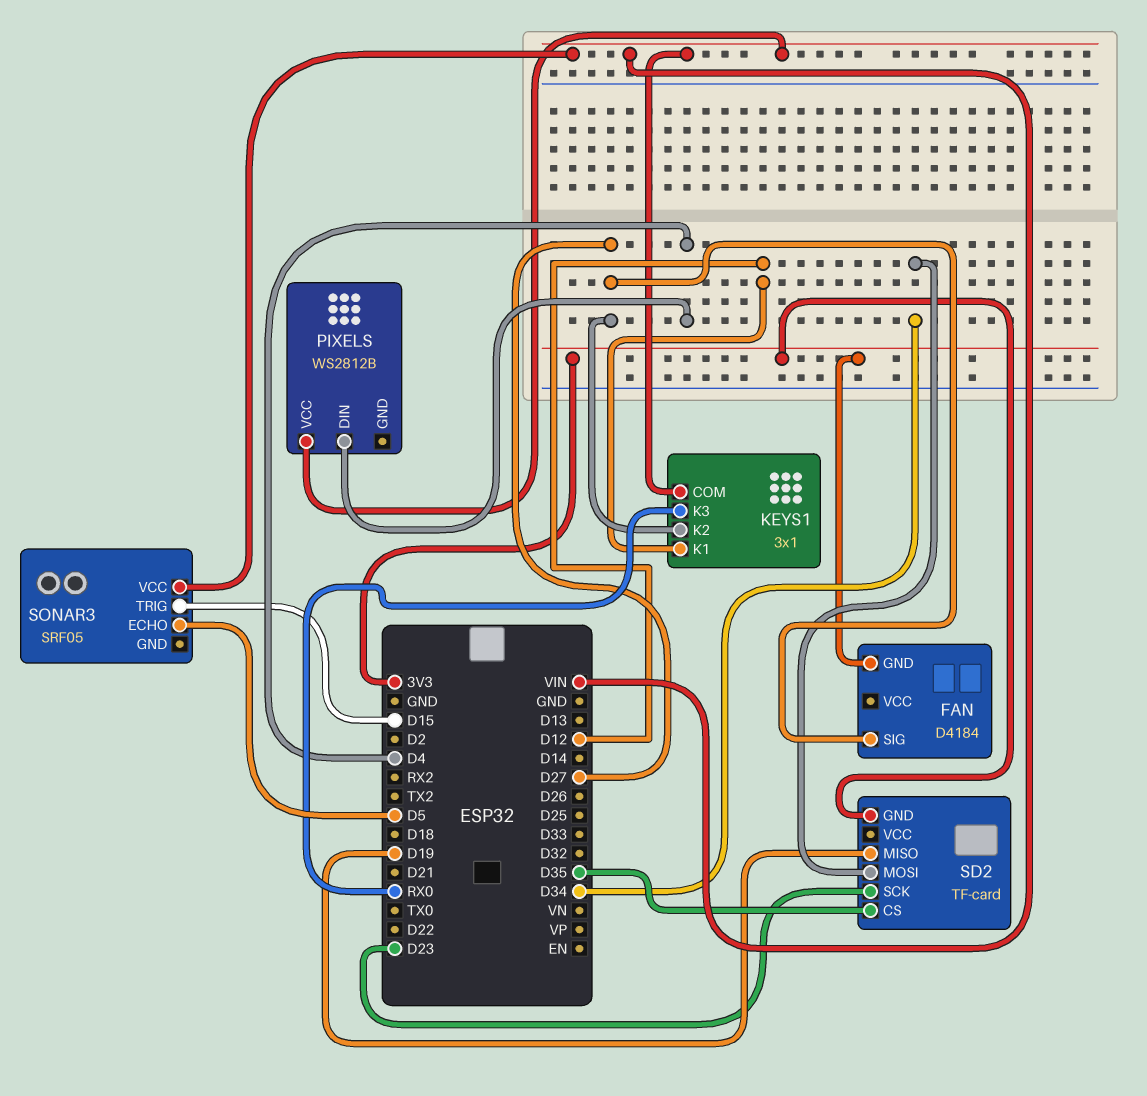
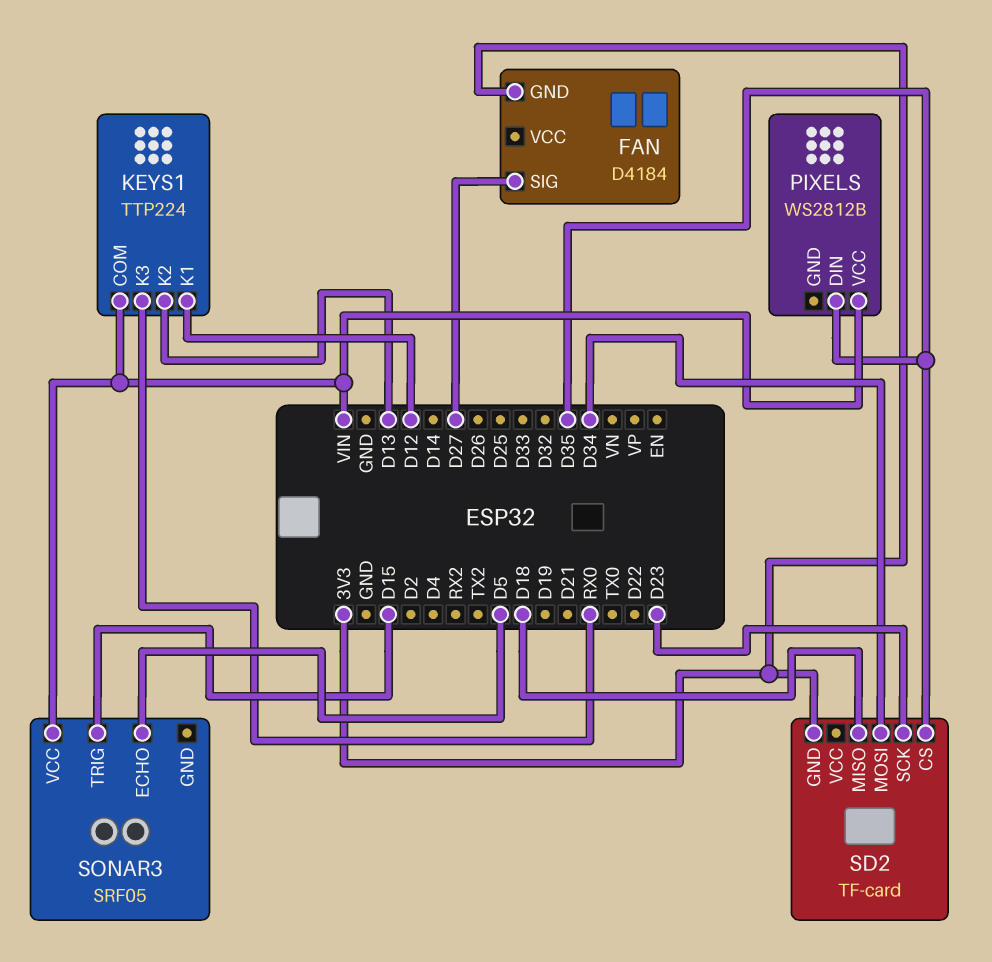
KEYS1: 3x1 -> TTP224
KEYS1 pin K2: D27 -> D13
PIXELS pin DIN: D4 -> D35
SD2 pin MISO: D19 -> D18

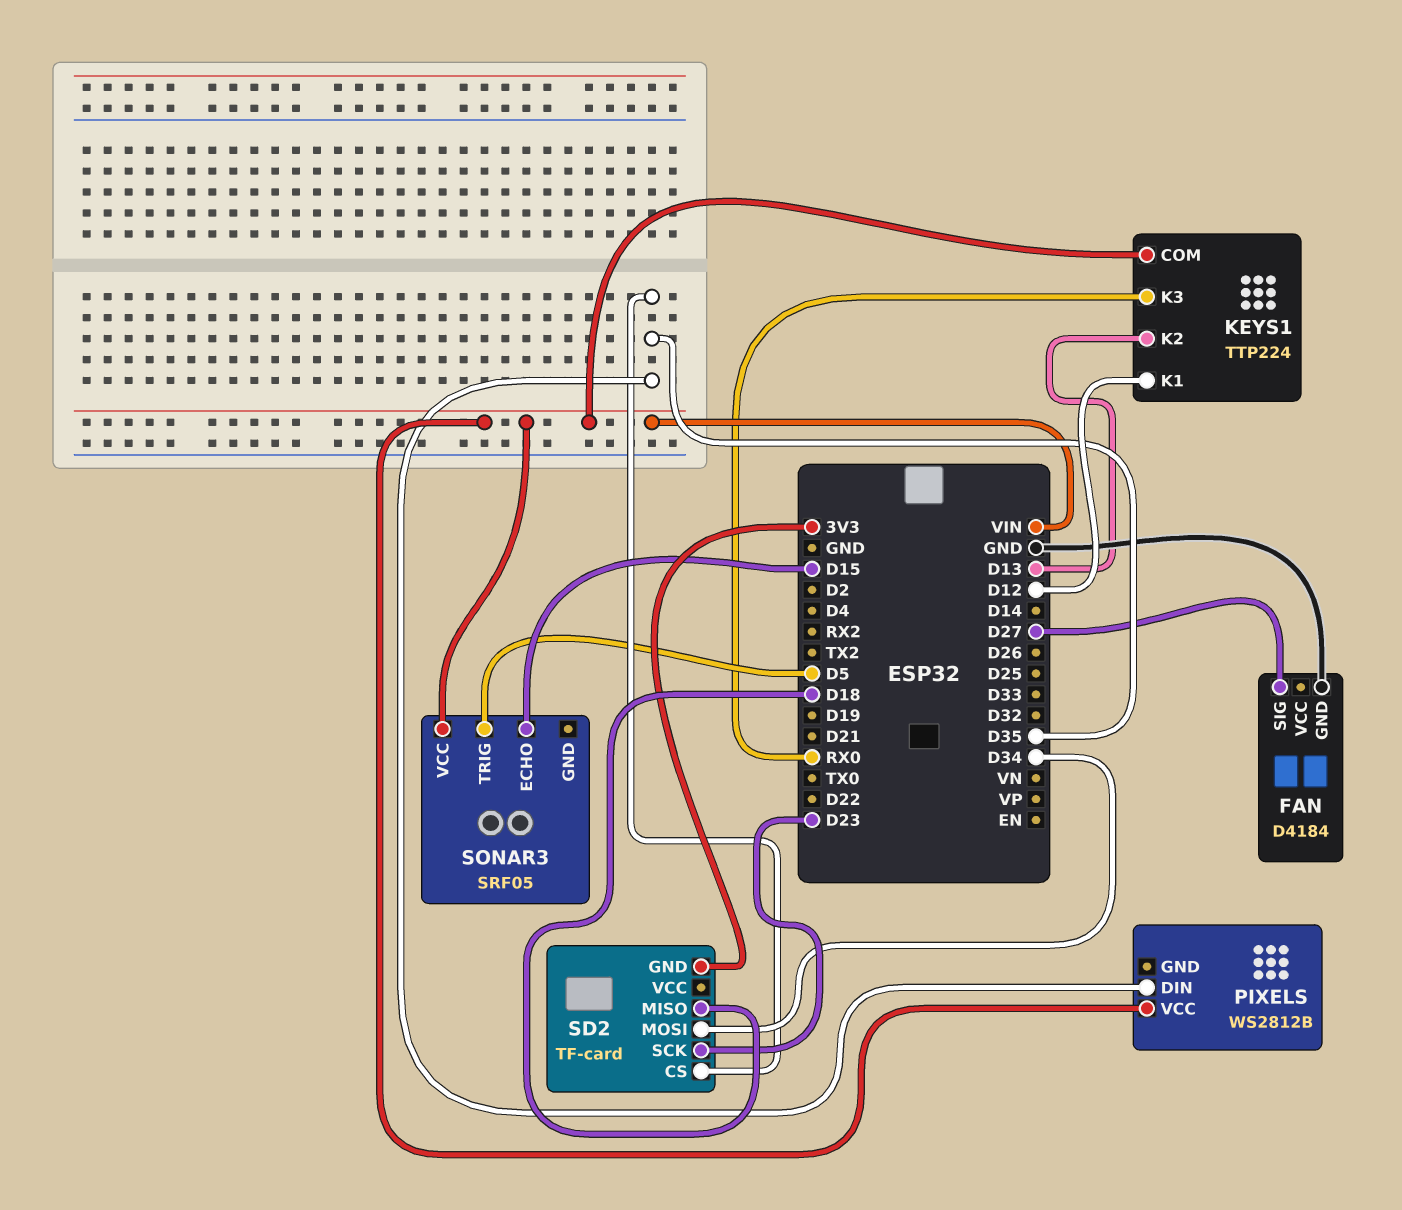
FAN pin GND: 3V3 -> GND
SONAR3 pin ECHO: D5 -> D15
SONAR3 pin TRIG: D15 -> D5

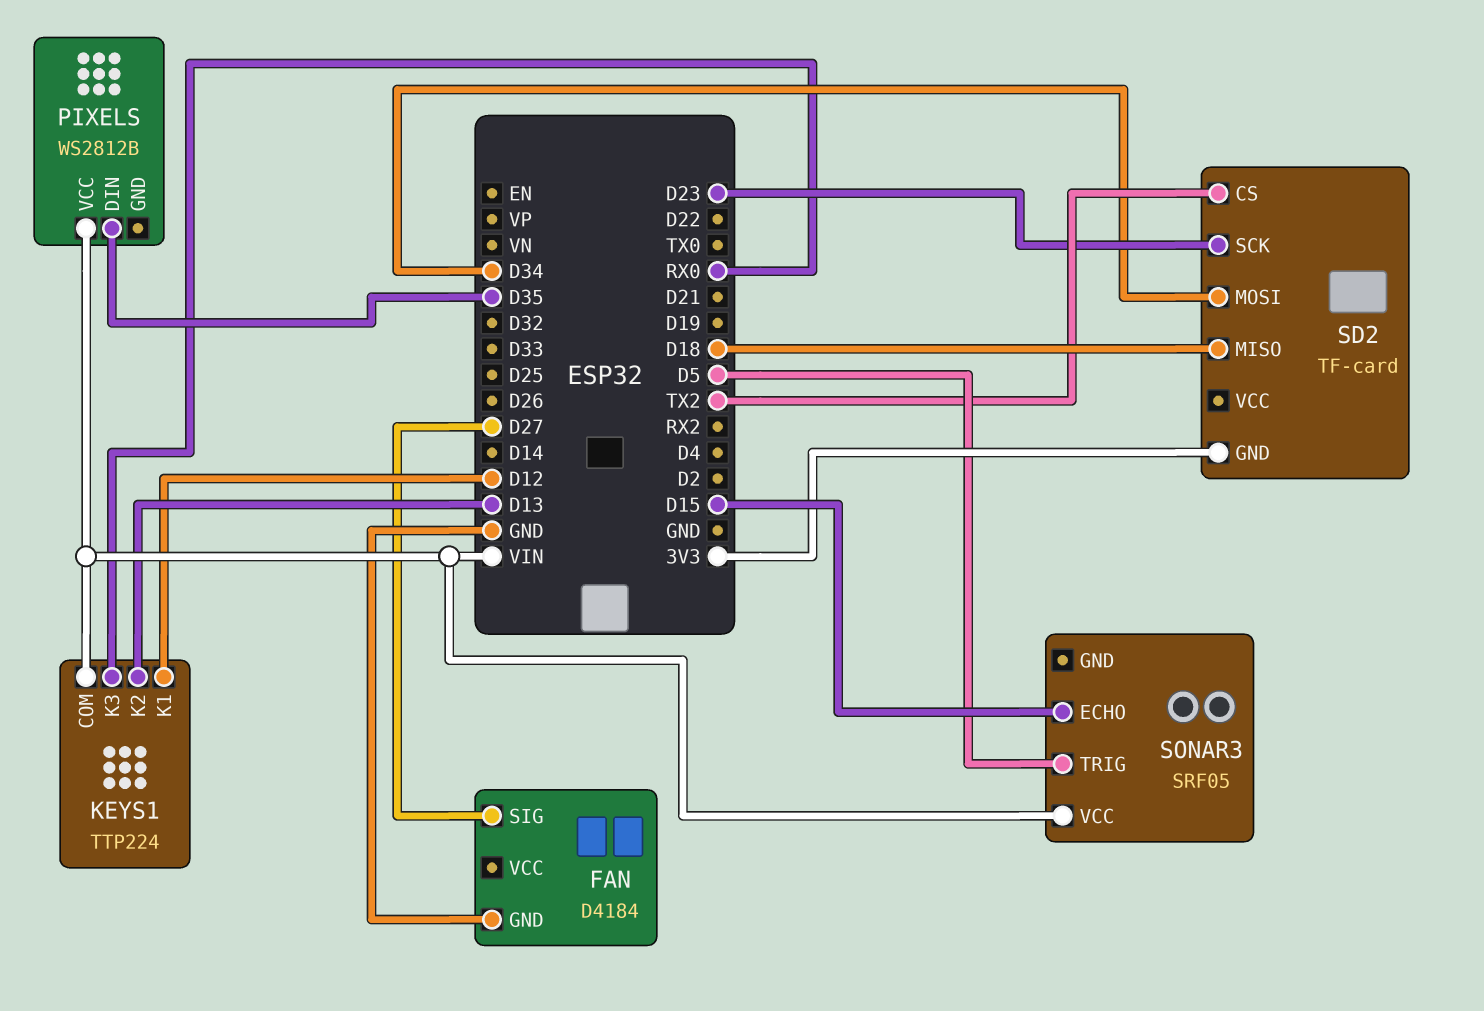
SD2 pin CS: D35 -> TX2

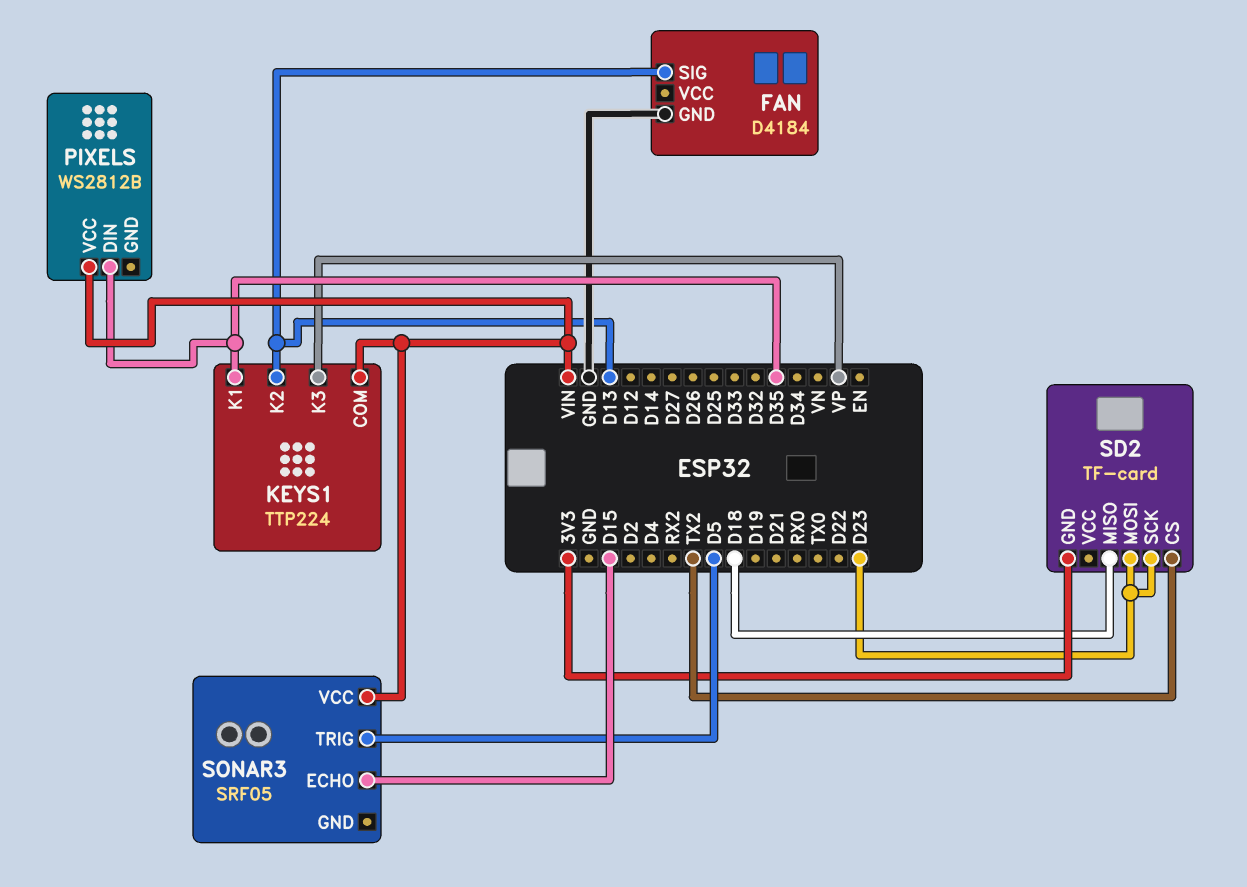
FAN pin SIG: D27 -> D13
KEYS1 pin K1: D12 -> D35
KEYS1 pin K3: RX0 -> VP
SD2 pin MOSI: D34 -> D23

